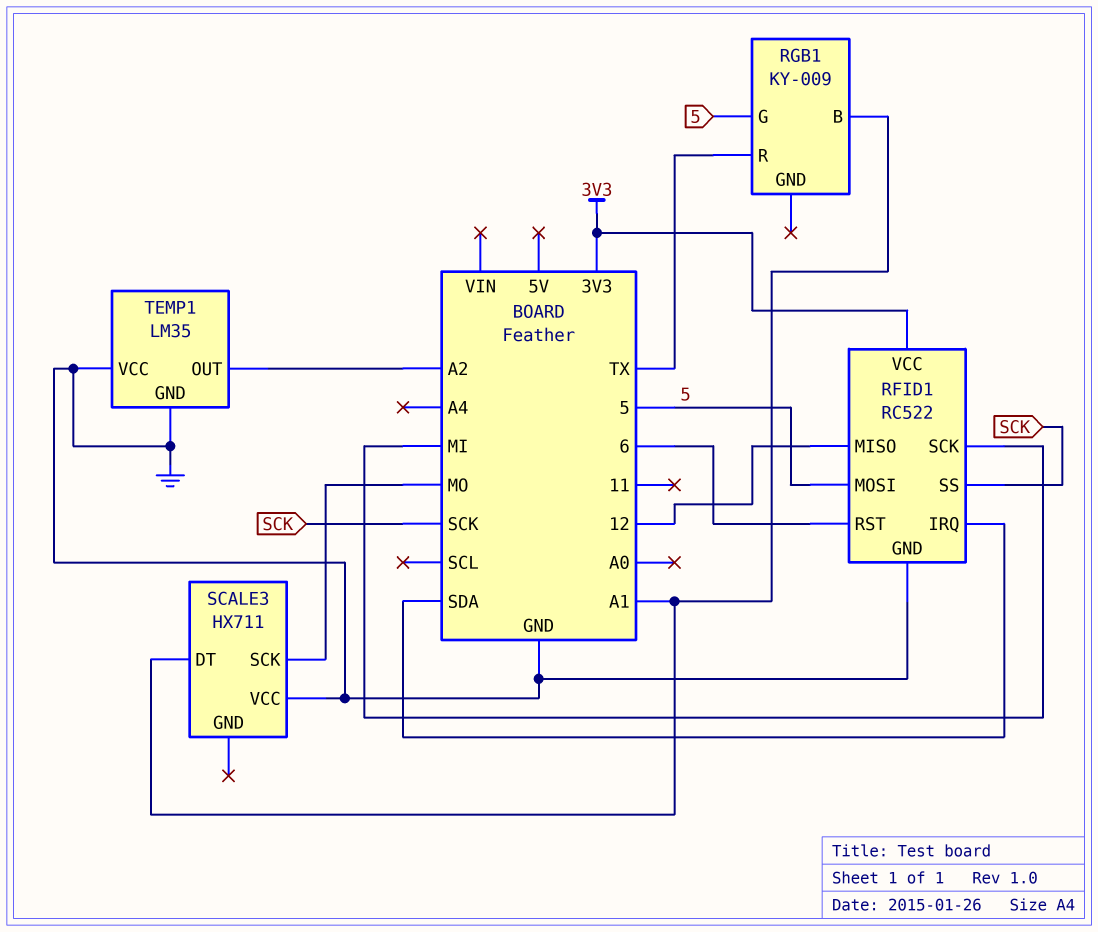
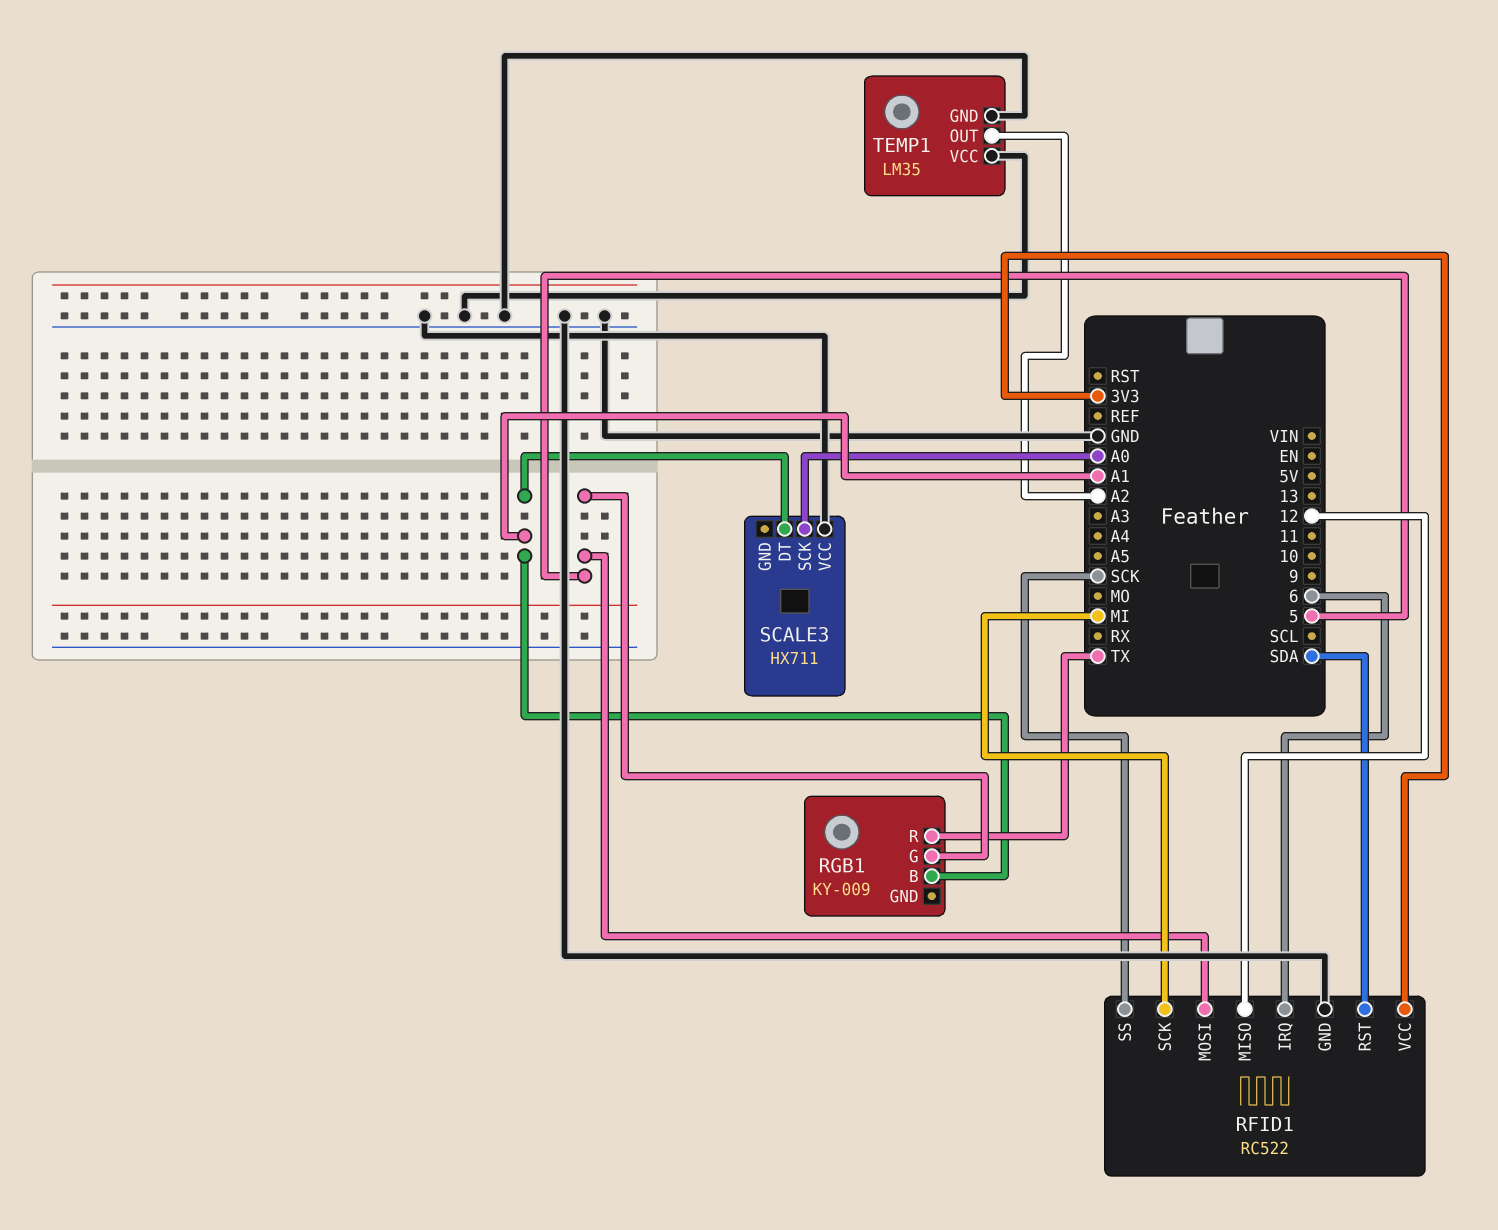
RFID1 pin IRQ: SDA -> 6
RFID1 pin RST: 6 -> SDA
SCALE3 pin SCK: MO -> A0

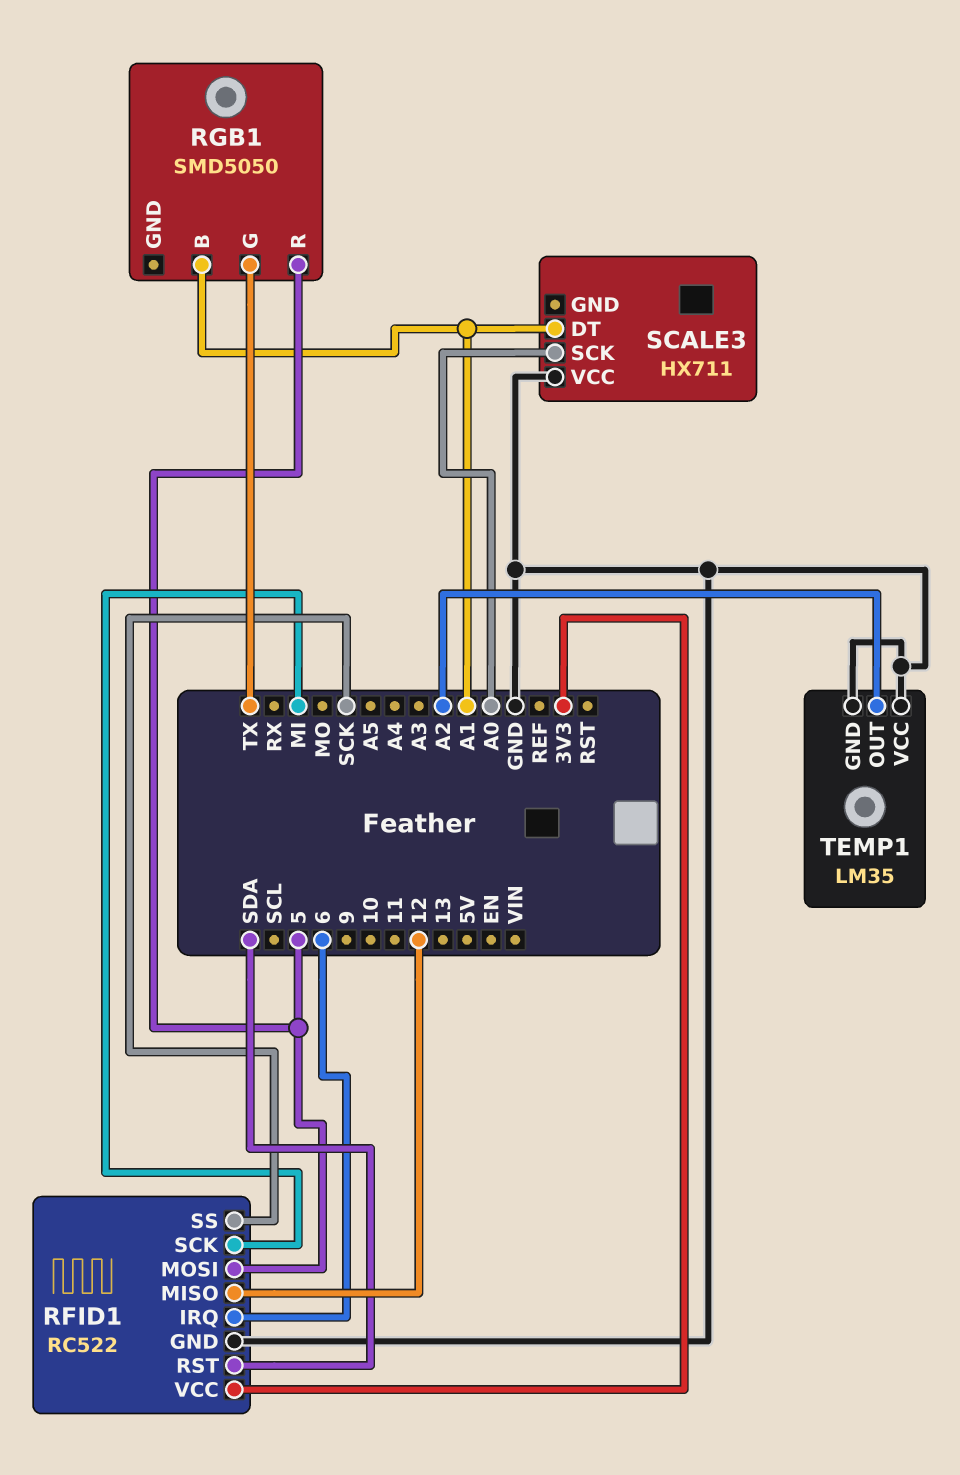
RGB1: KY-009 -> SMD5050
RGB1 pin G: 5 -> TX
RGB1 pin R: TX -> 5

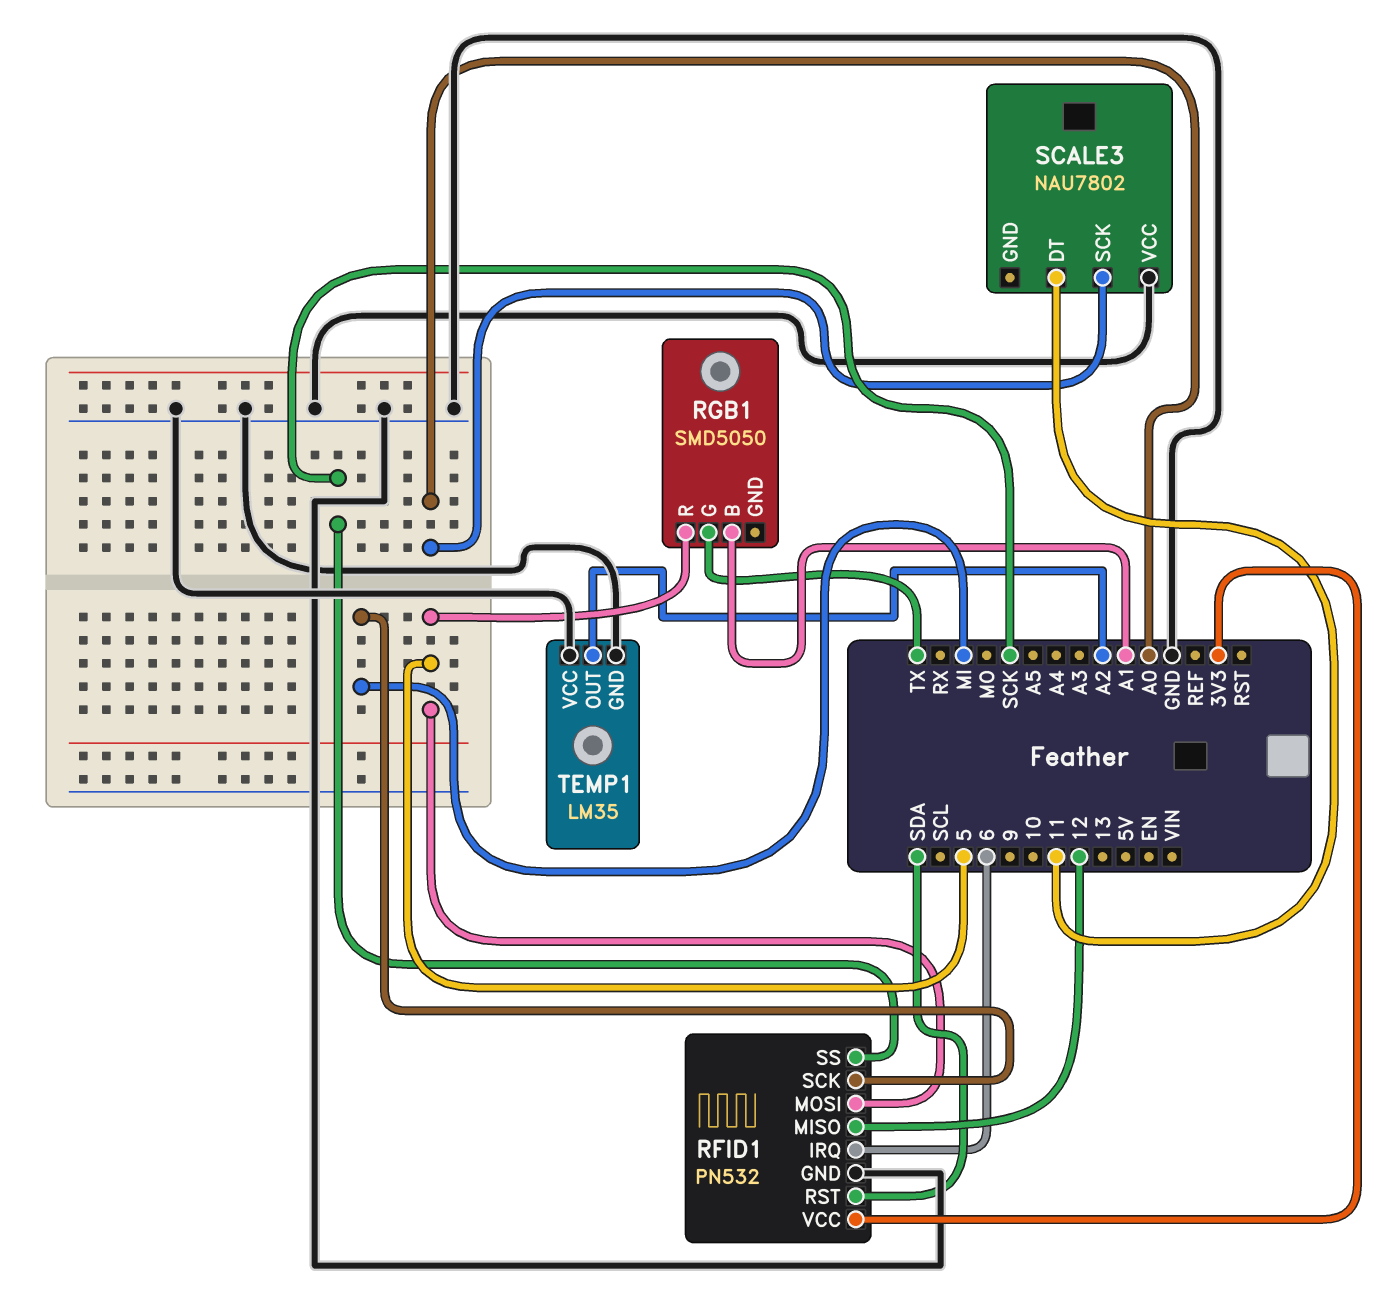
RFID1: RC522 -> PN532
SCALE3: HX711 -> NAU7802
SCALE3 pin DT: A1 -> 11

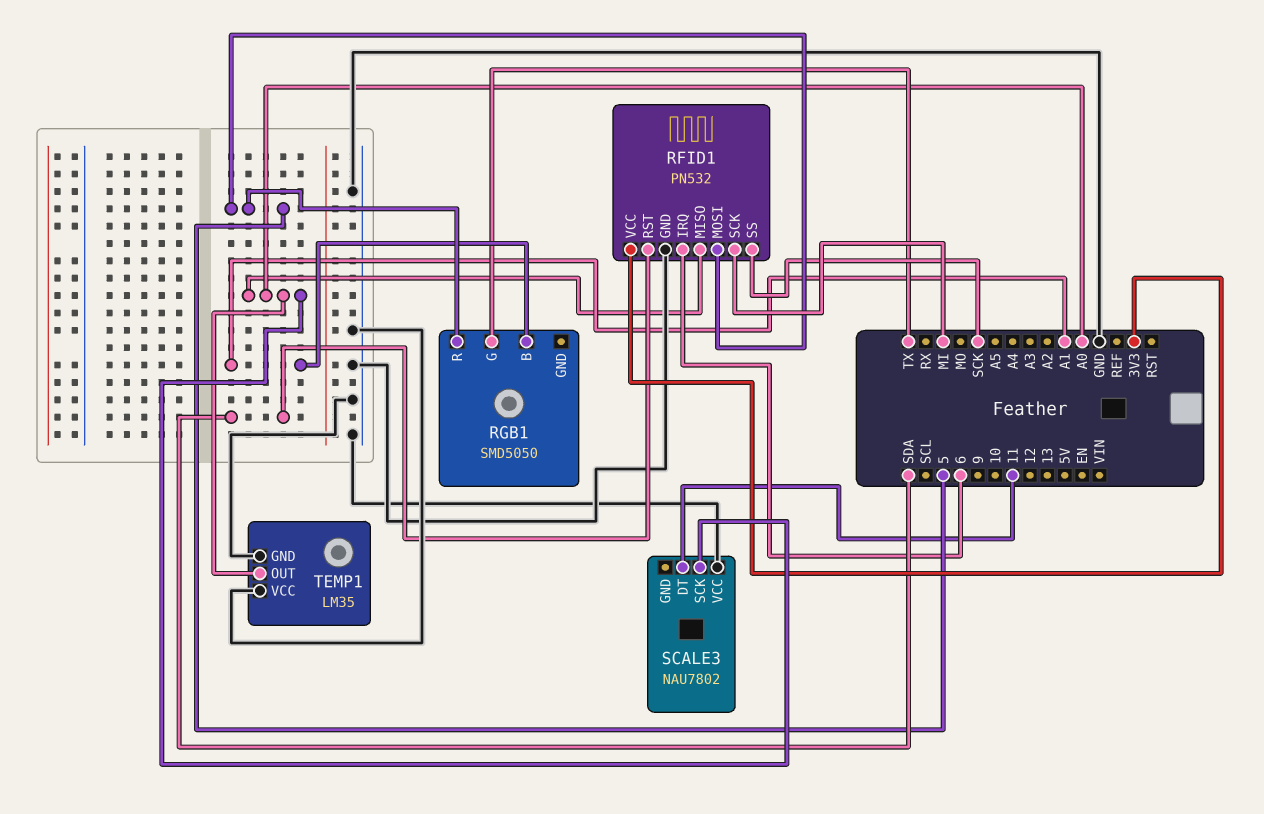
RFID1 pin MISO: 12 -> A0
TEMP1 pin OUT: A2 -> A0

